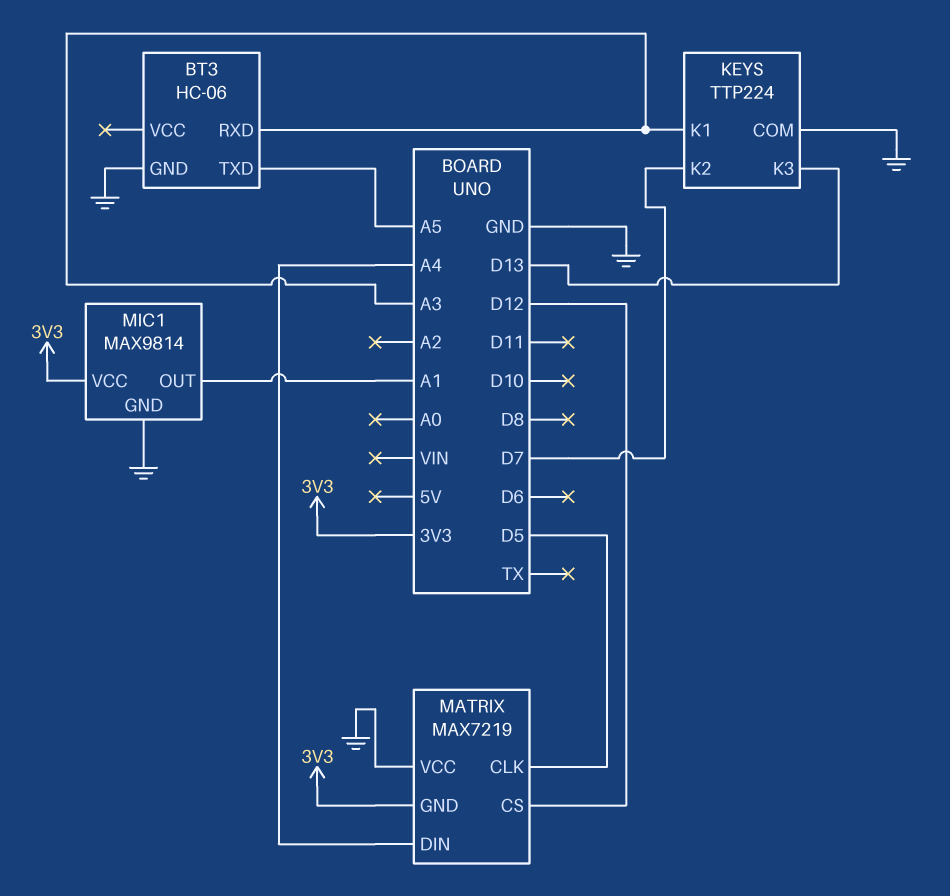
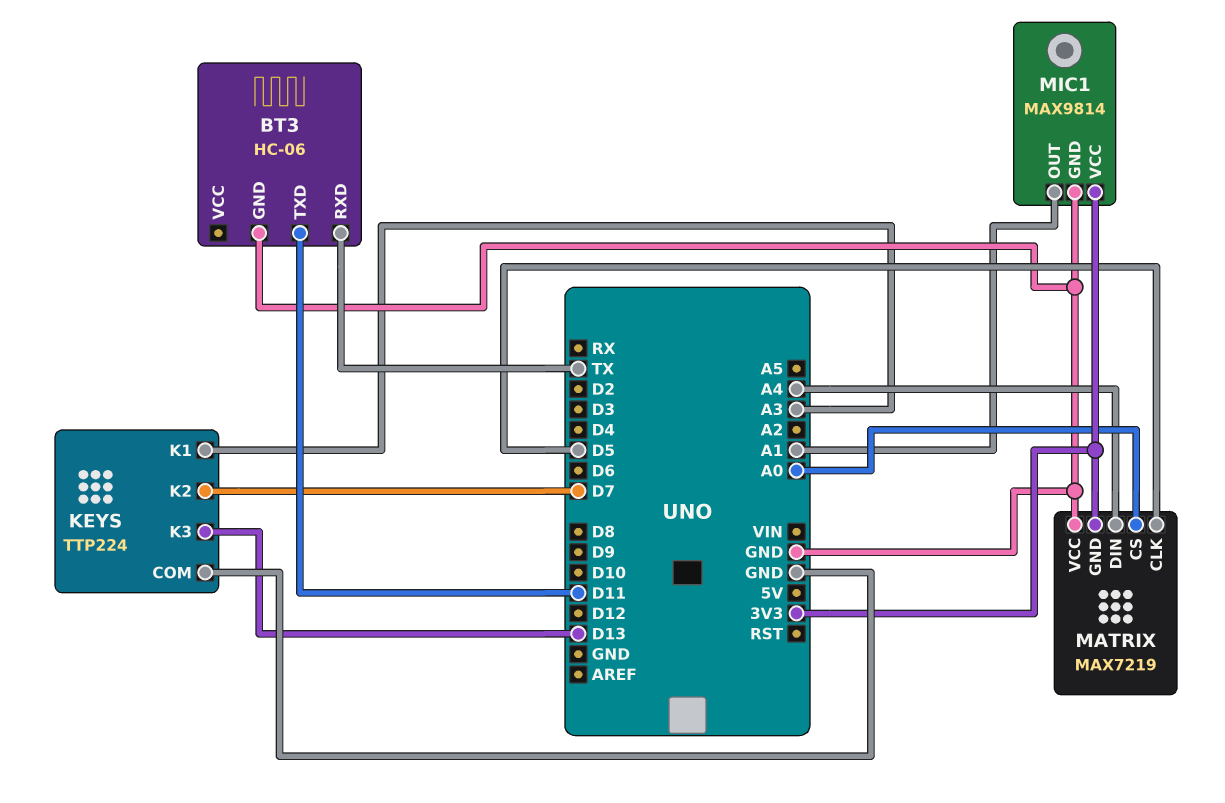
BT3 pin RXD: A3 -> TX
BT3 pin TXD: A5 -> D11
MATRIX pin CS: D12 -> A0

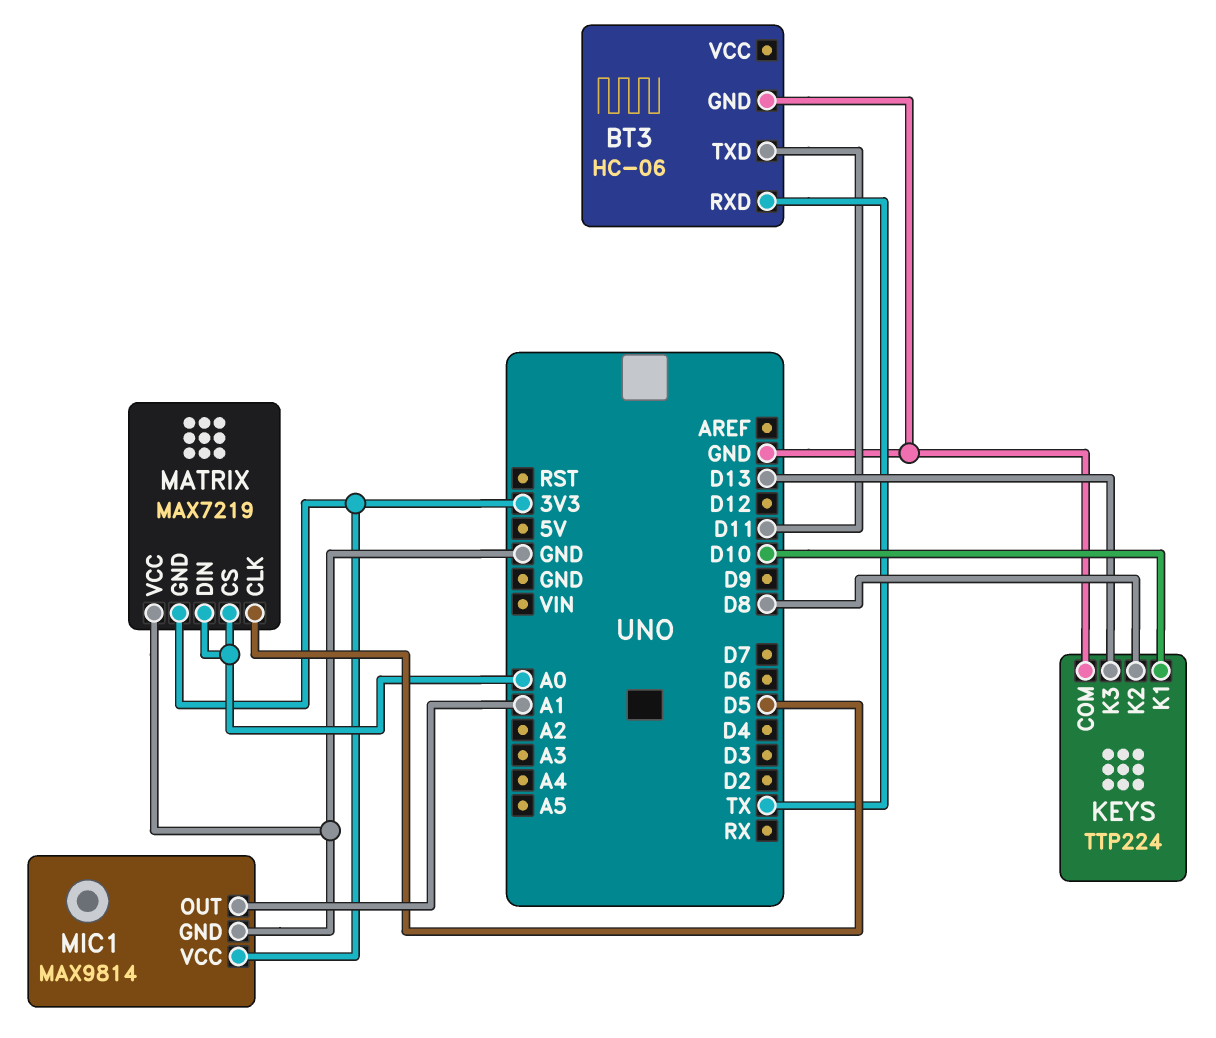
KEYS pin K1: A3 -> D10
KEYS pin K2: D7 -> D8
MATRIX pin DIN: A4 -> A0

